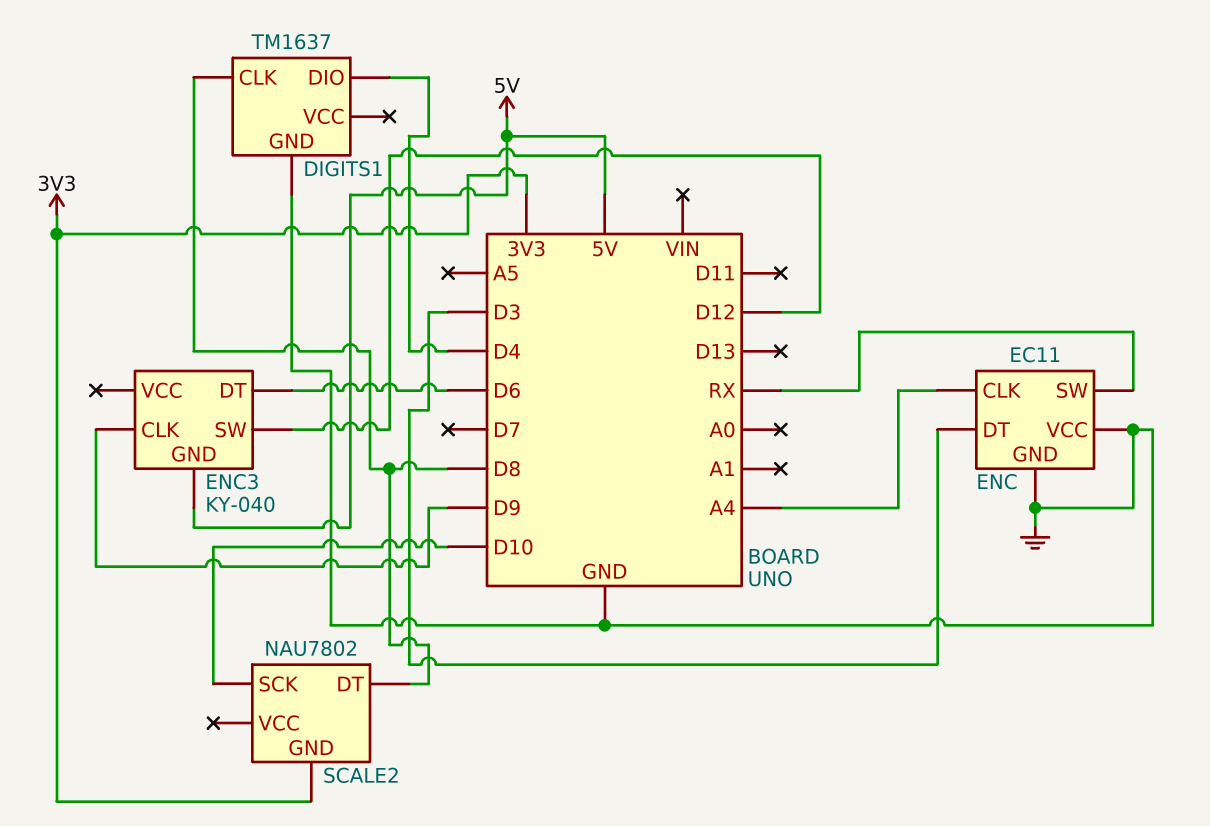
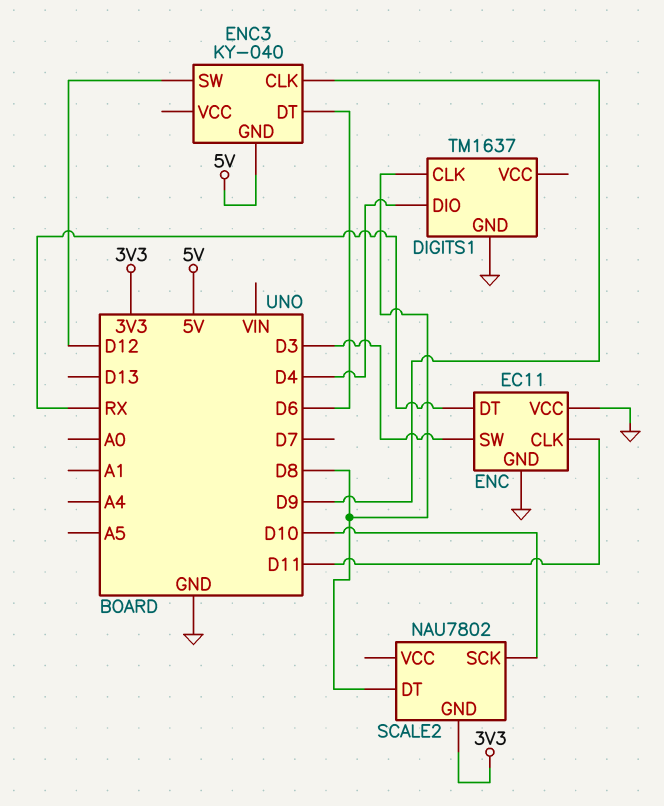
ENC pin CLK: A4 -> D11
ENC pin DT: D3 -> RX
ENC pin SW: RX -> D3

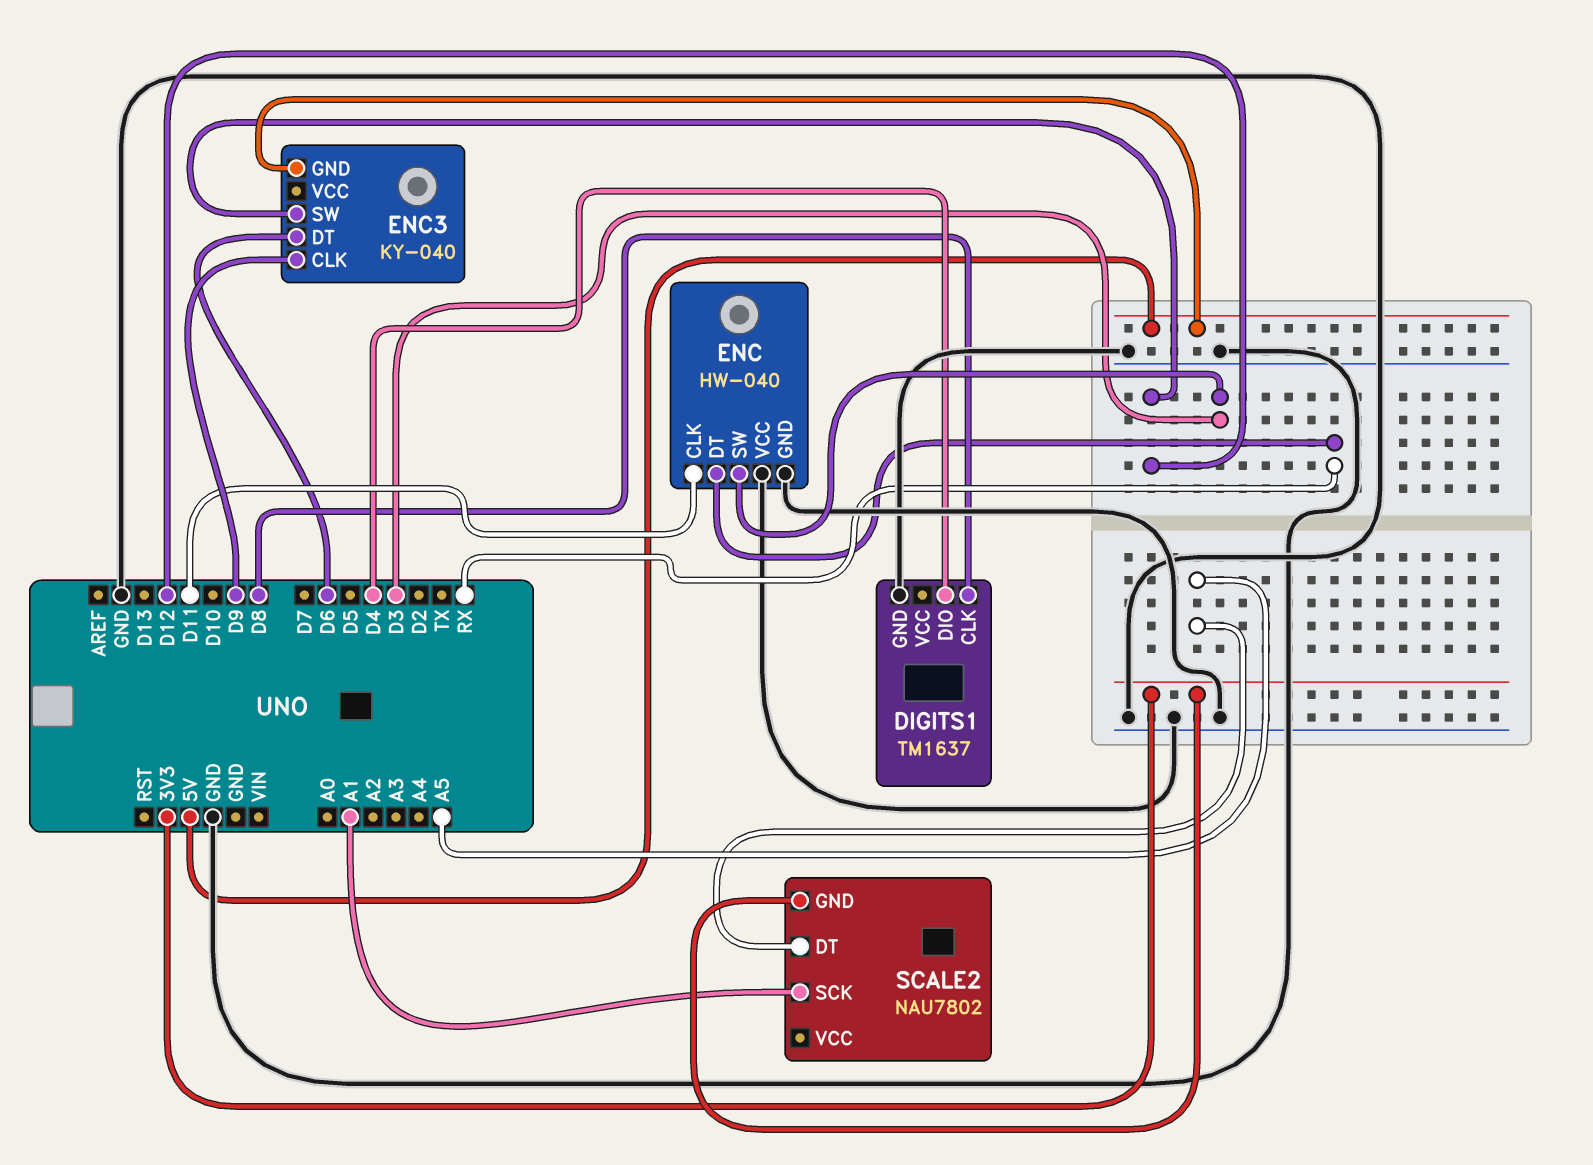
ENC: EC11 -> HW-040
SCALE2 pin DT: D8 -> A5
SCALE2 pin SCK: D10 -> A1

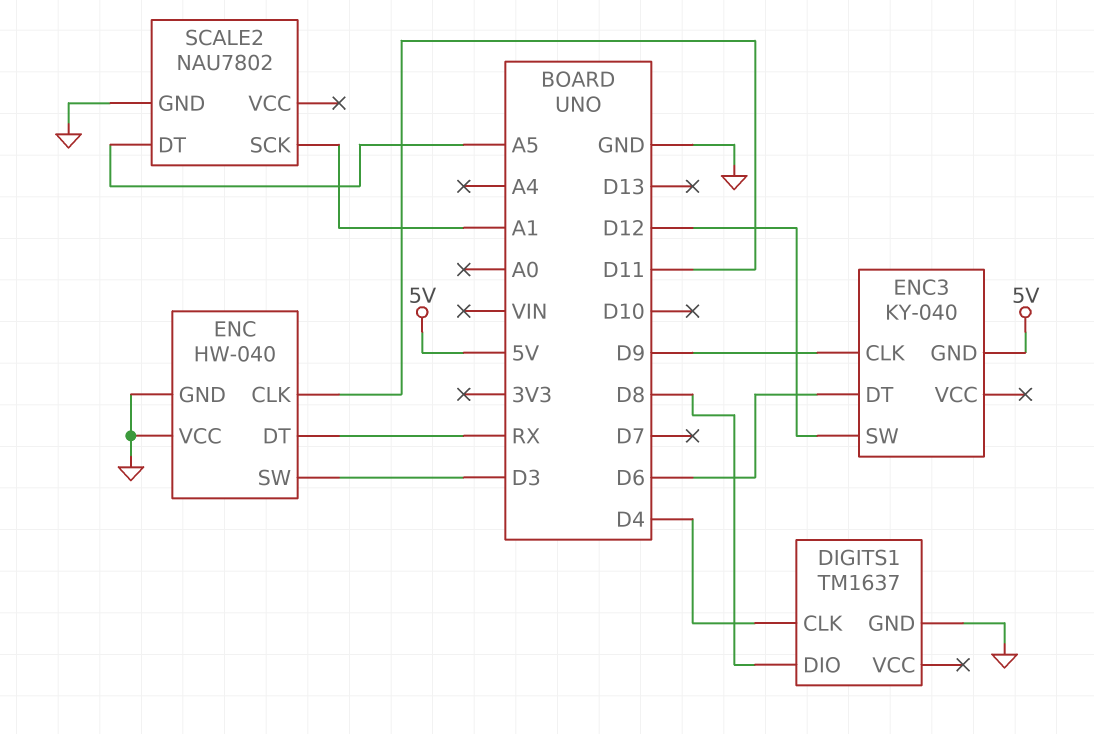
DIGITS1 pin CLK: D8 -> D4
DIGITS1 pin DIO: D4 -> D8
SCALE2 pin GND: 3V3 -> GND

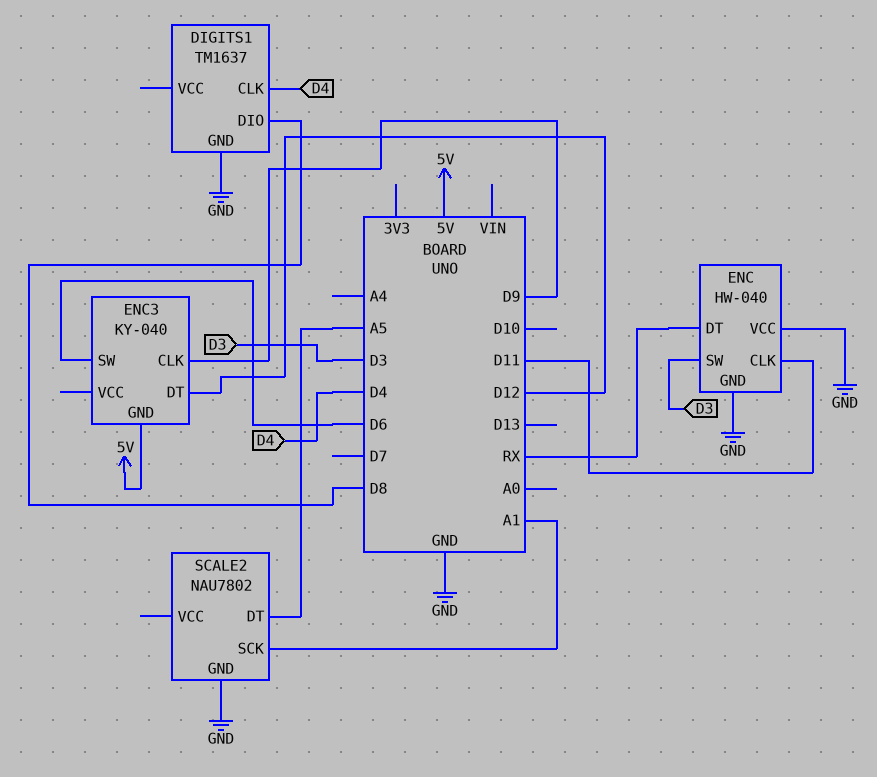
ENC3 pin DT: D6 -> D12
ENC3 pin SW: D12 -> D6

